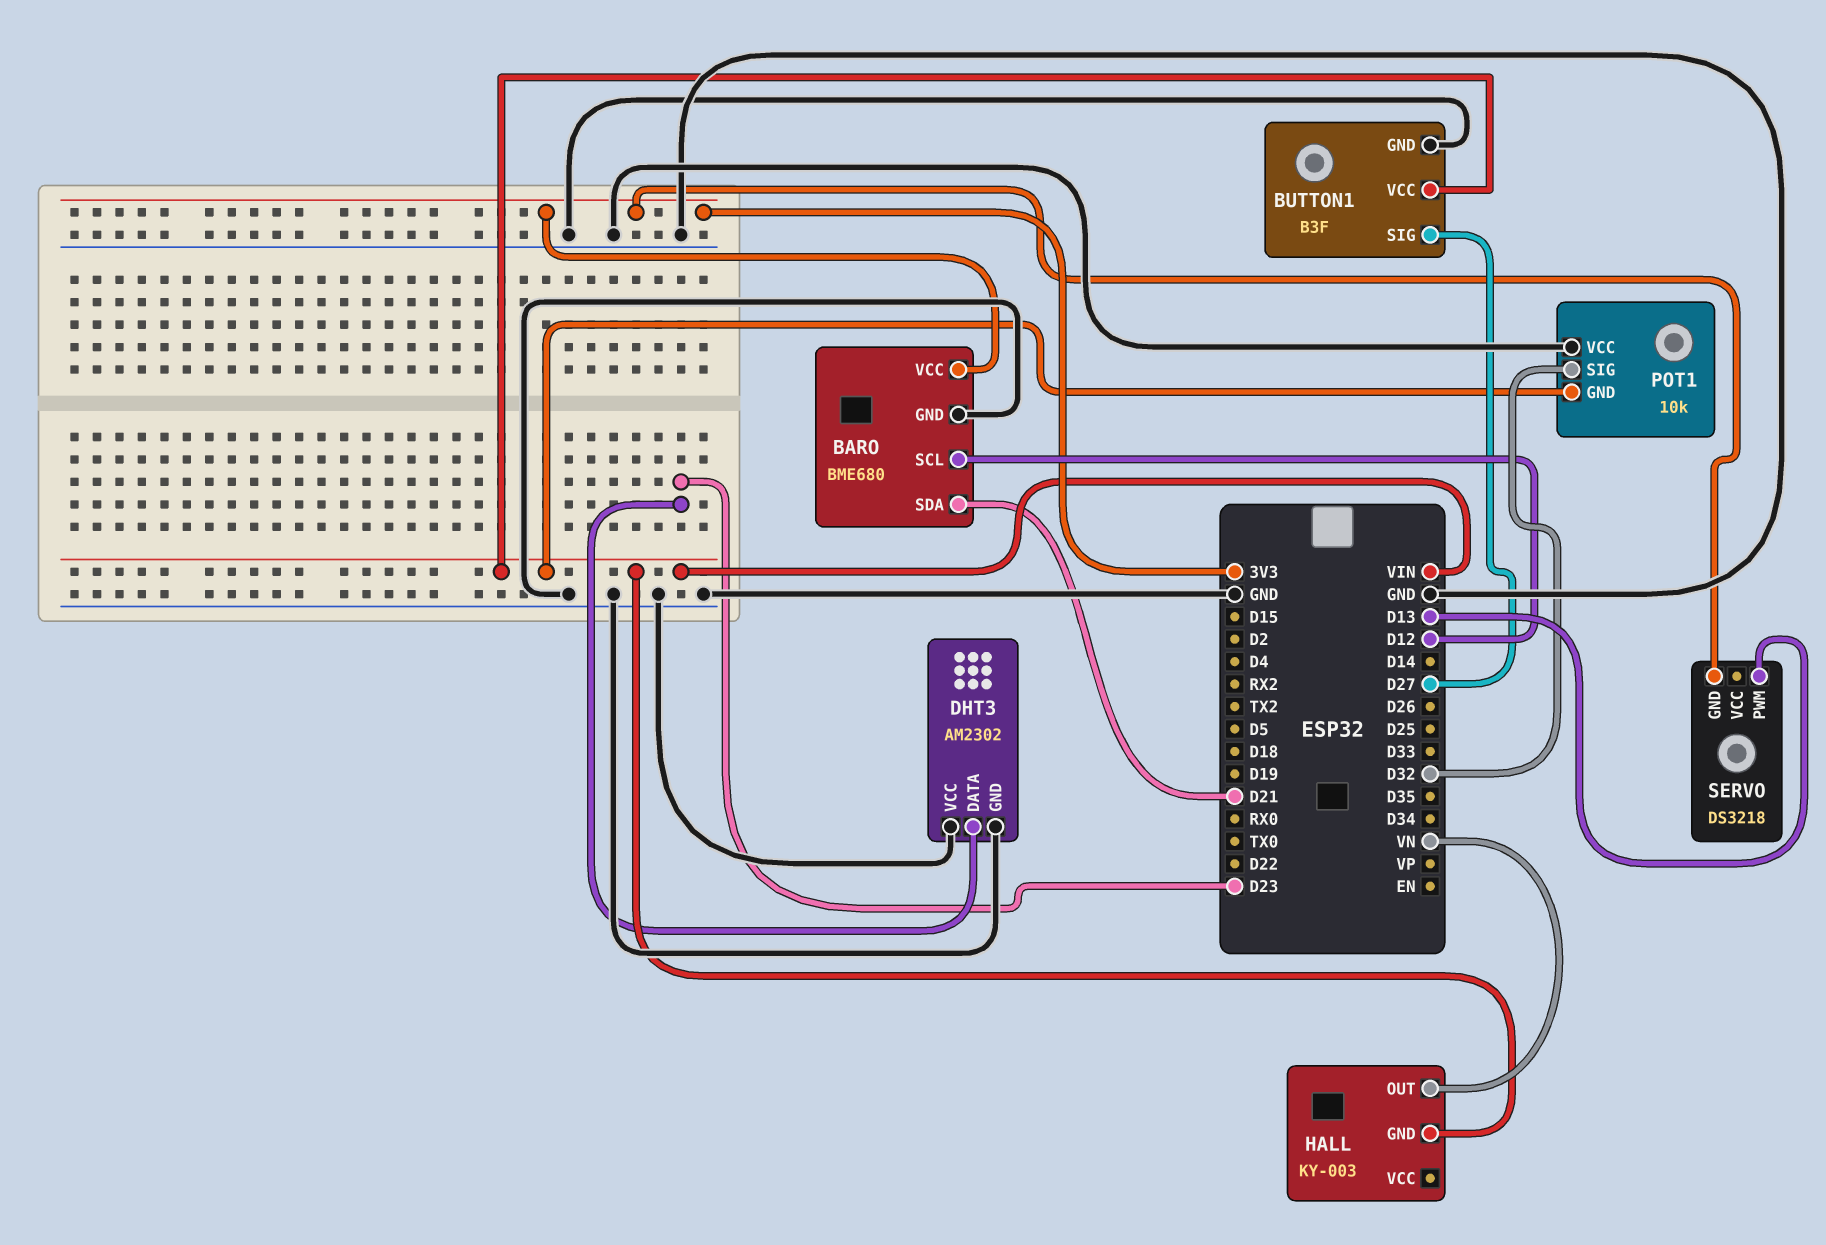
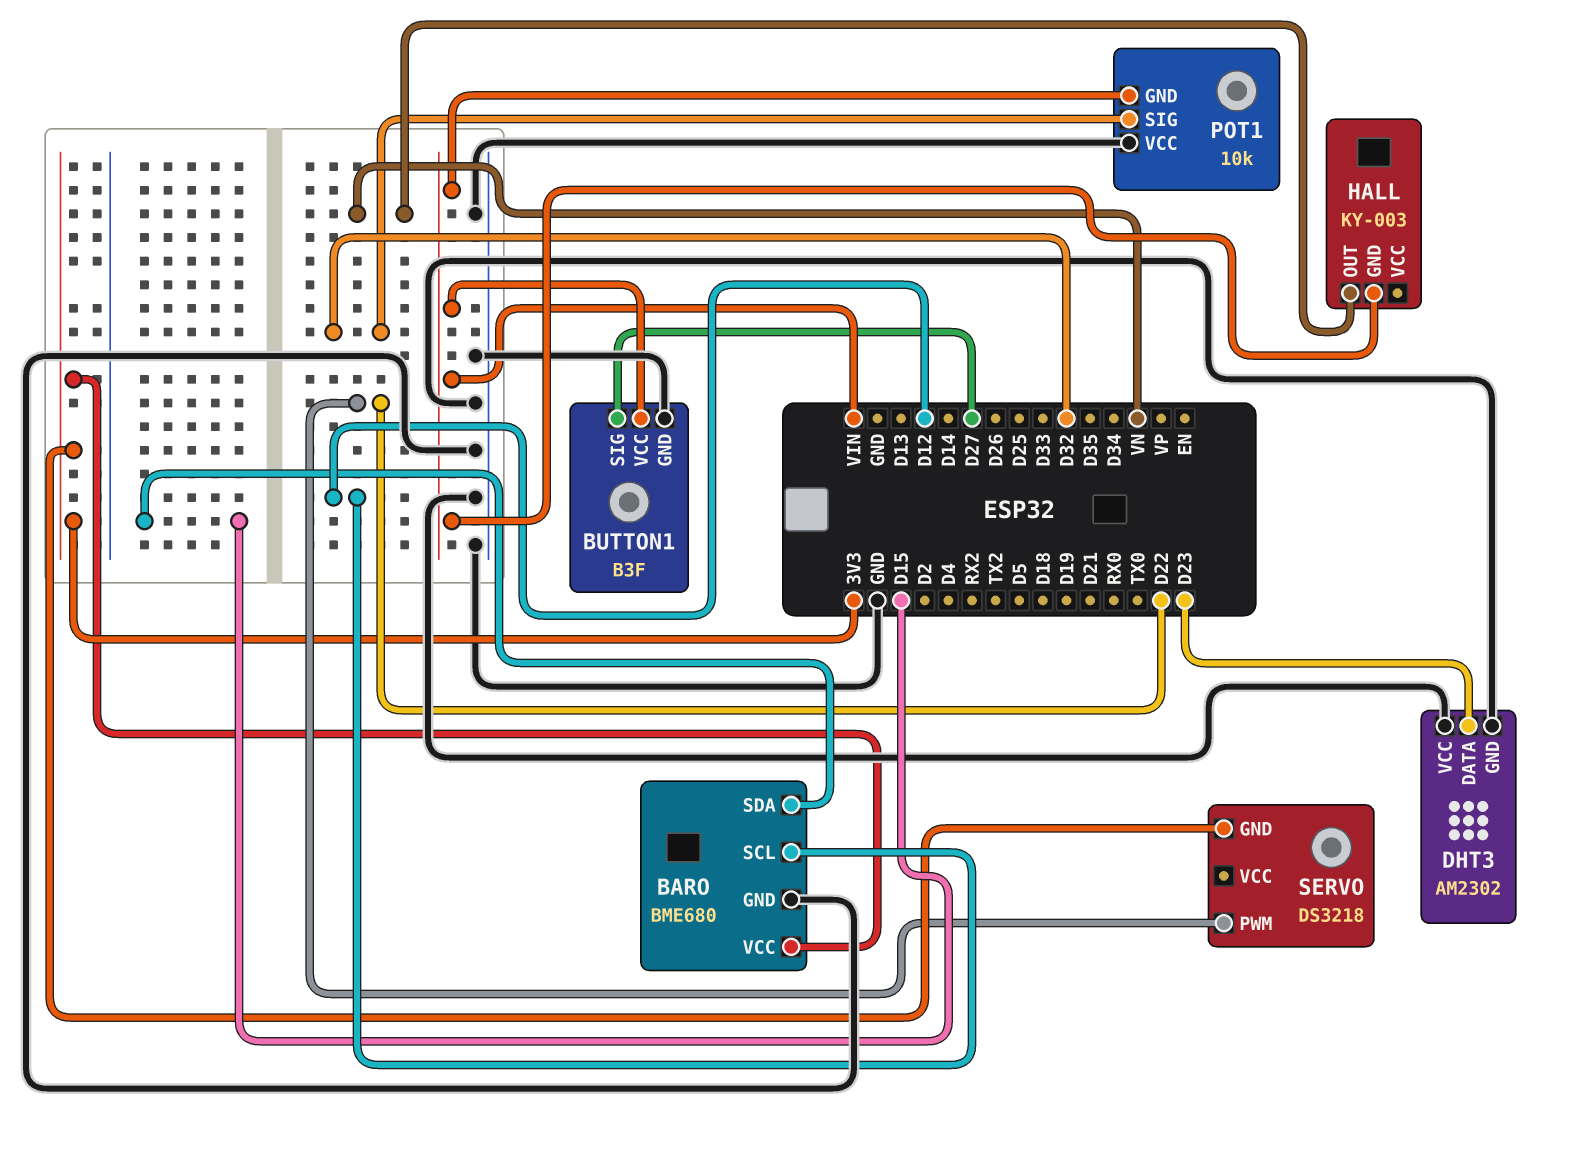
BARO pin SDA: D21 -> D15
SERVO pin PWM: D13 -> D22

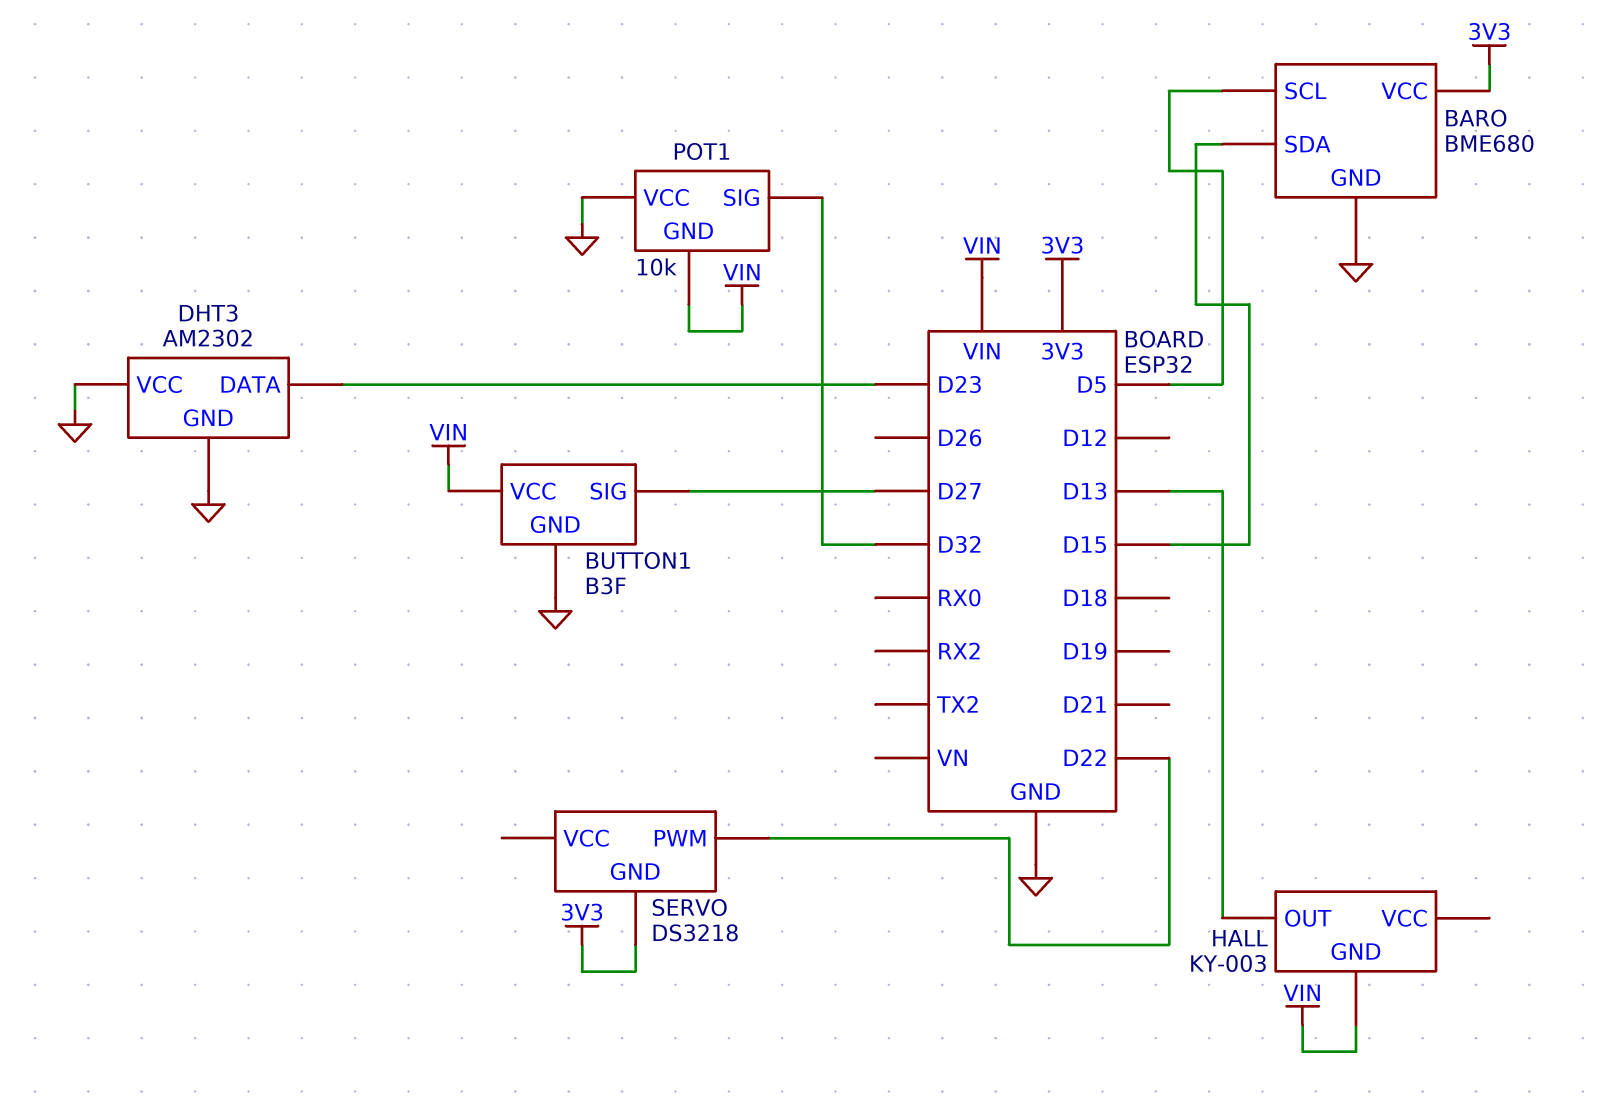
BARO pin SCL: D12 -> D5
HALL pin OUT: VN -> D13

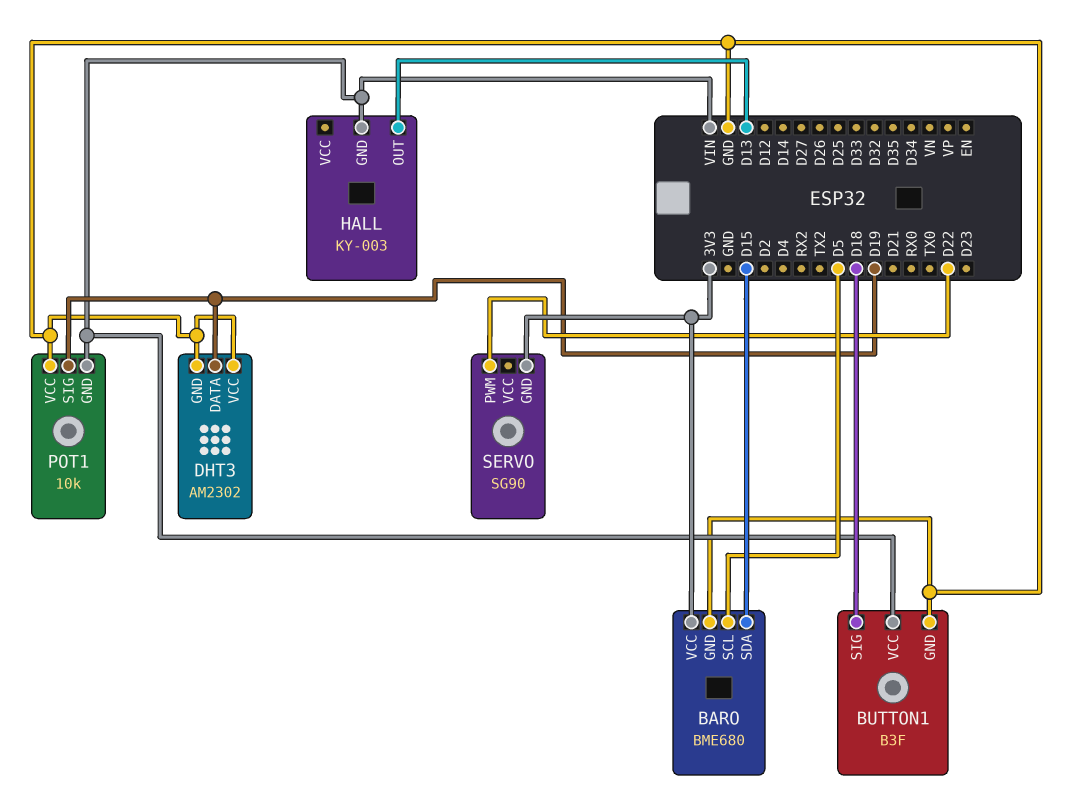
BUTTON1 pin SIG: D27 -> D18
DHT3 pin DATA: D23 -> D19
POT1 pin SIG: D32 -> D19
SERVO: DS3218 -> SG90

